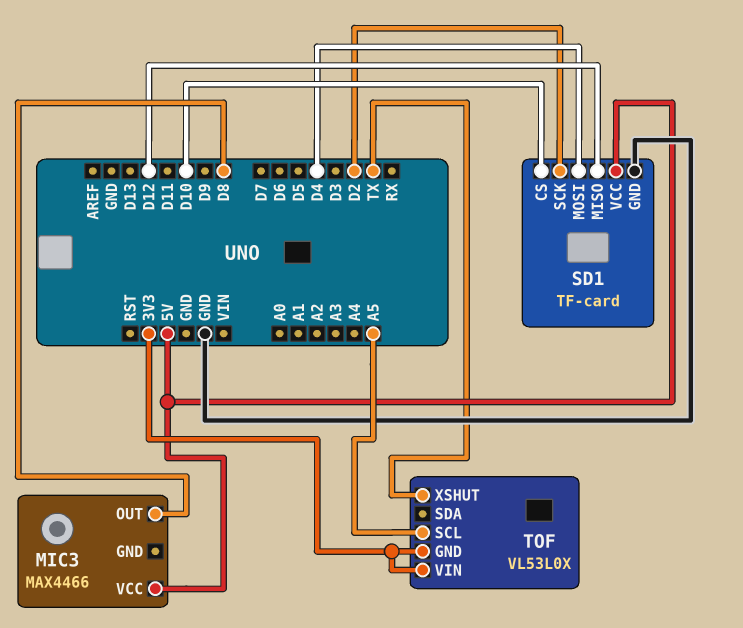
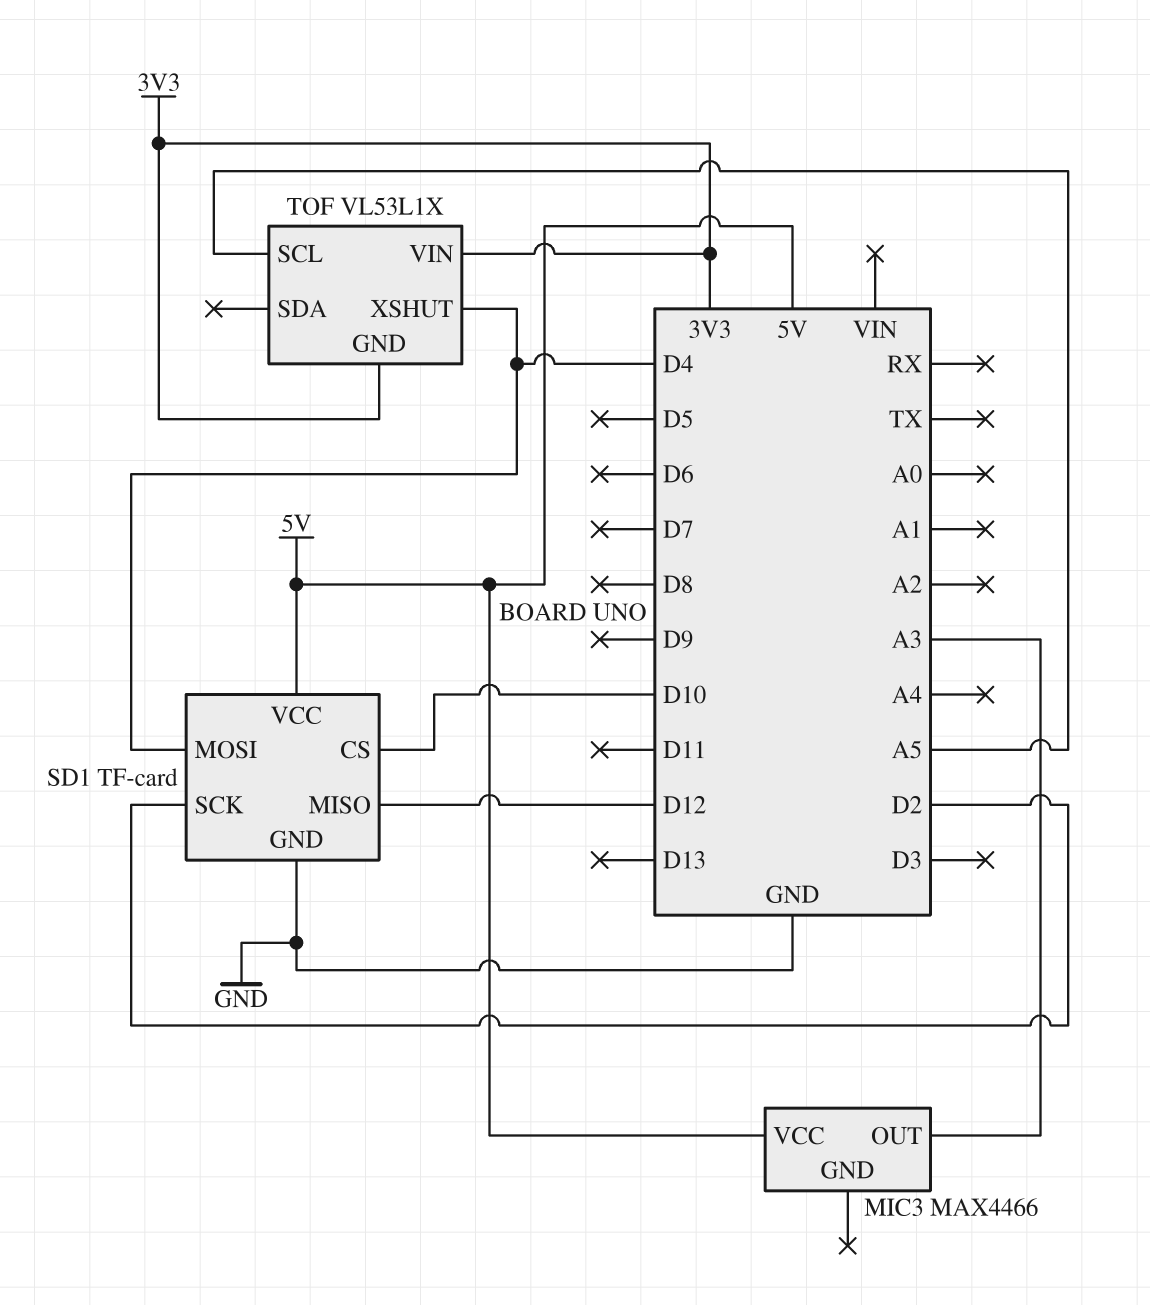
MIC3 pin OUT: D8 -> A3
TOF: VL53L0X -> VL53L1X
TOF pin XSHUT: TX -> D4

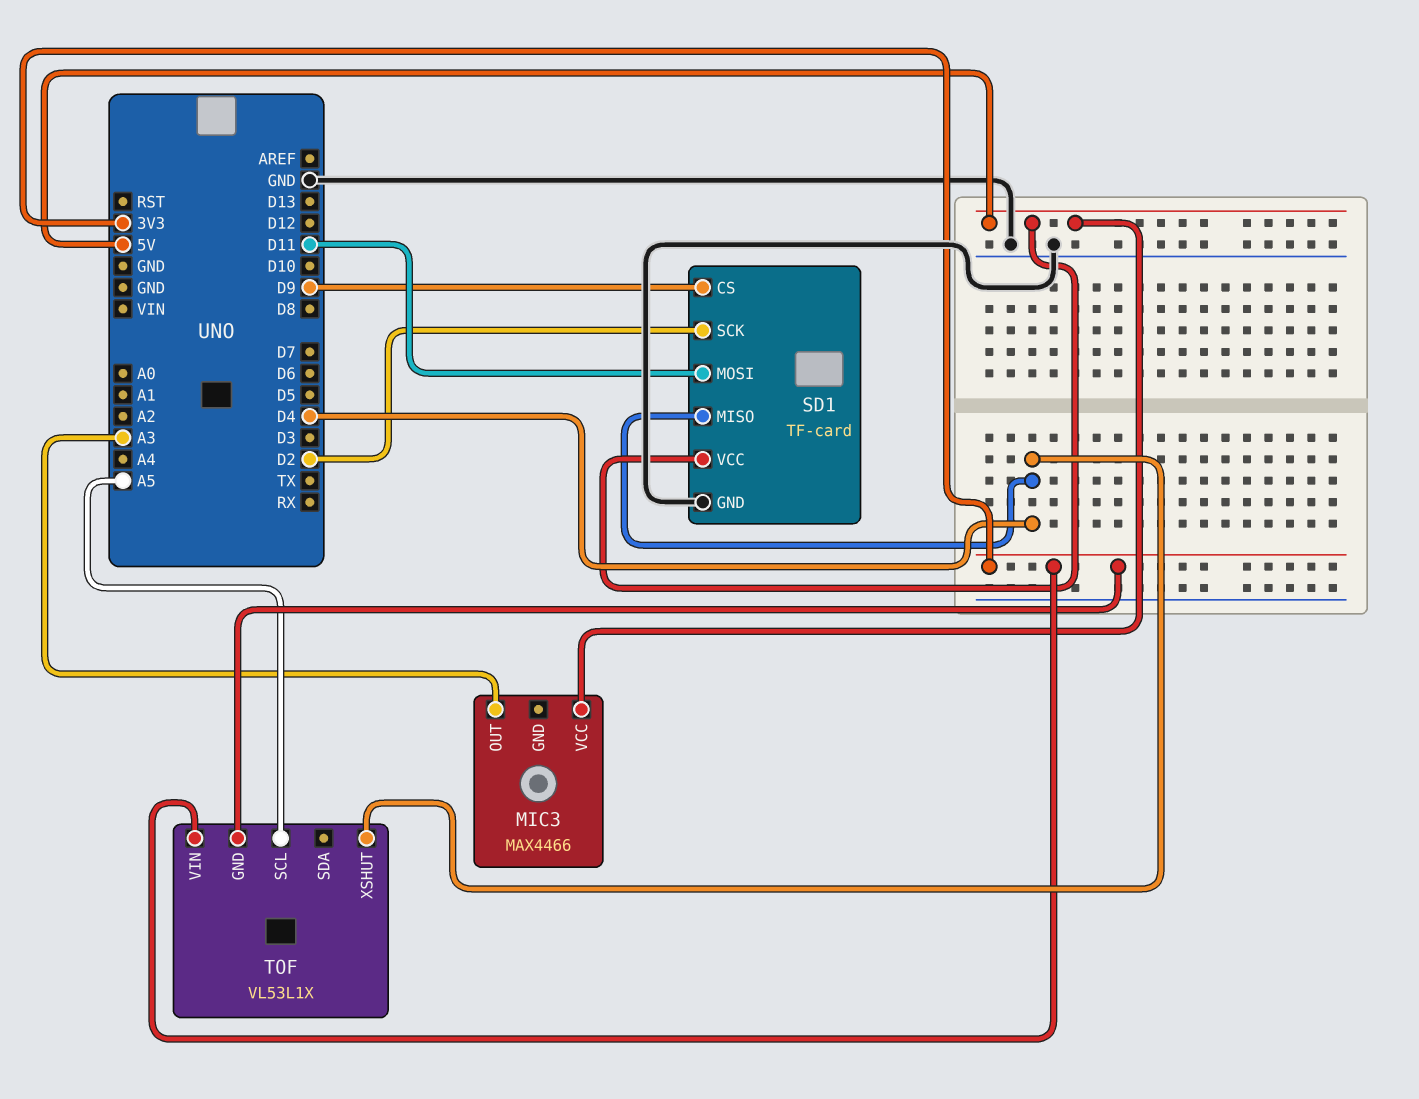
SD1 pin CS: D10 -> D9
SD1 pin MISO: D12 -> D4
SD1 pin MOSI: D4 -> D11

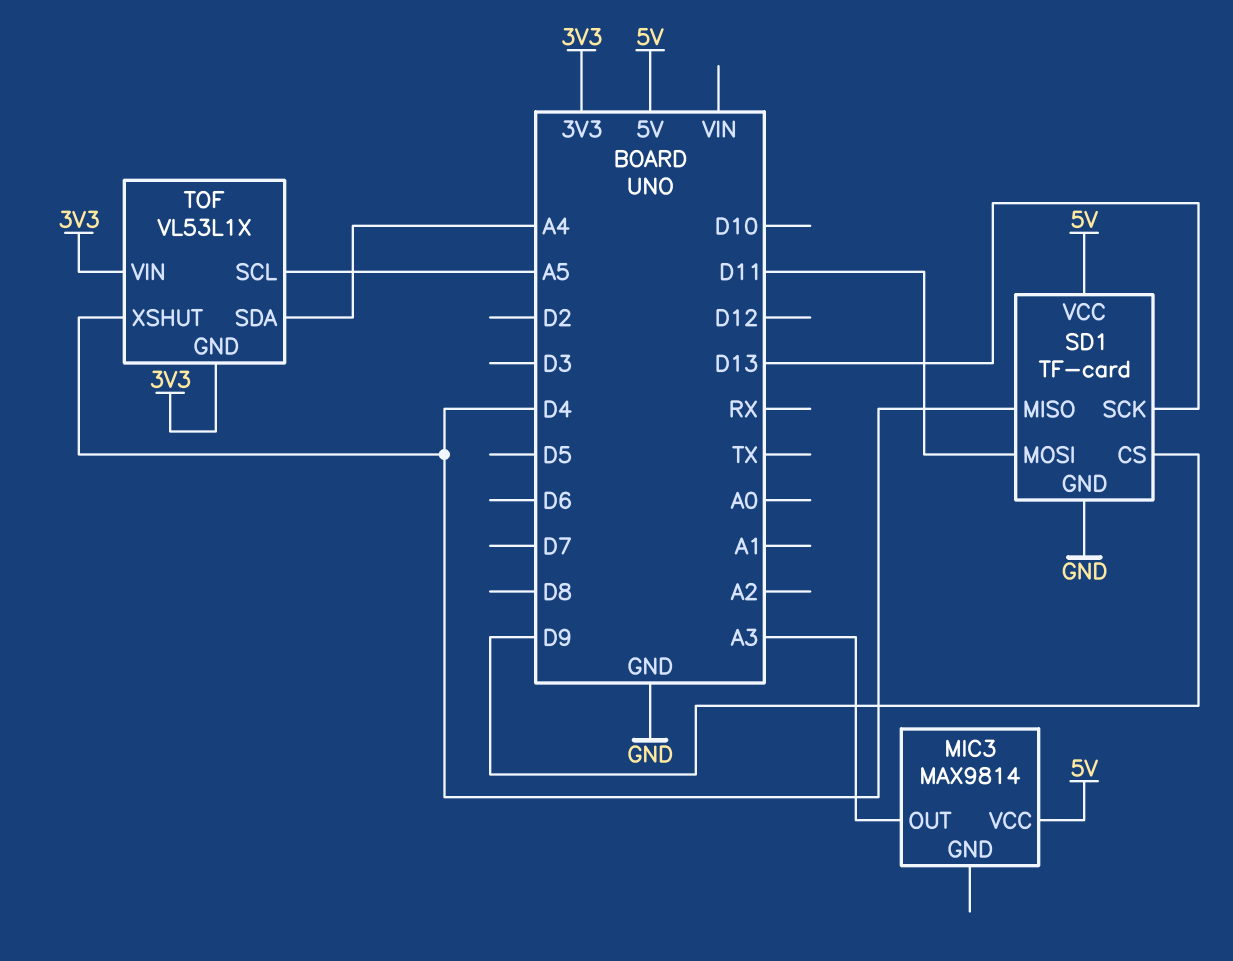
MIC3: MAX4466 -> MAX9814
SD1 pin SCK: D2 -> D13
TOF pin SDA: none -> A4

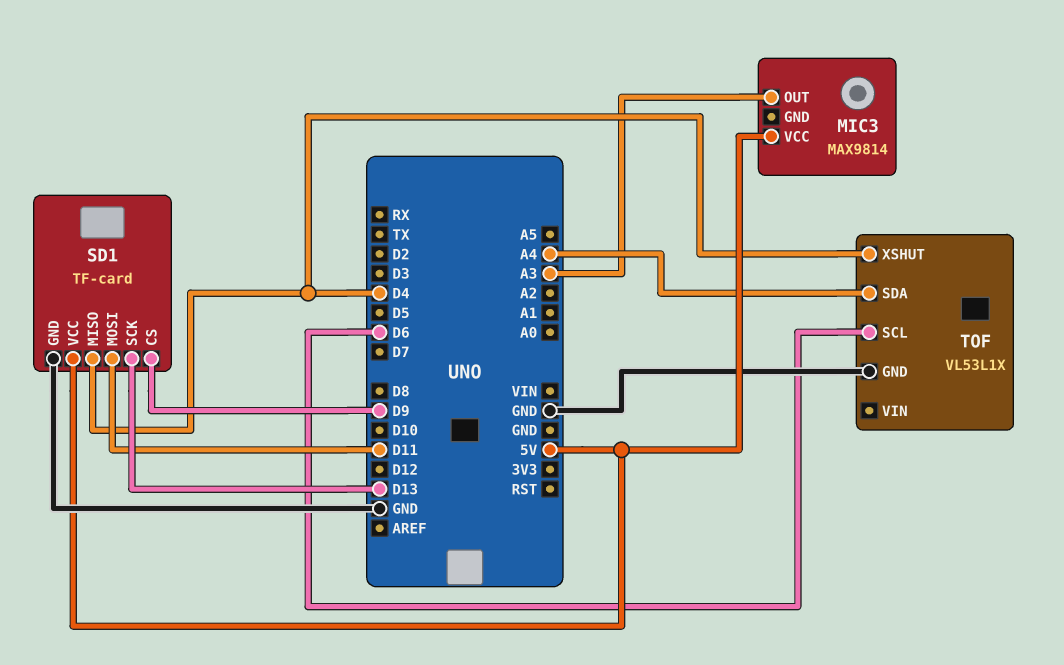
TOF pin GND: 3V3 -> GND
TOF pin SCL: A5 -> D6
TOF pin VIN: 3V3 -> none

